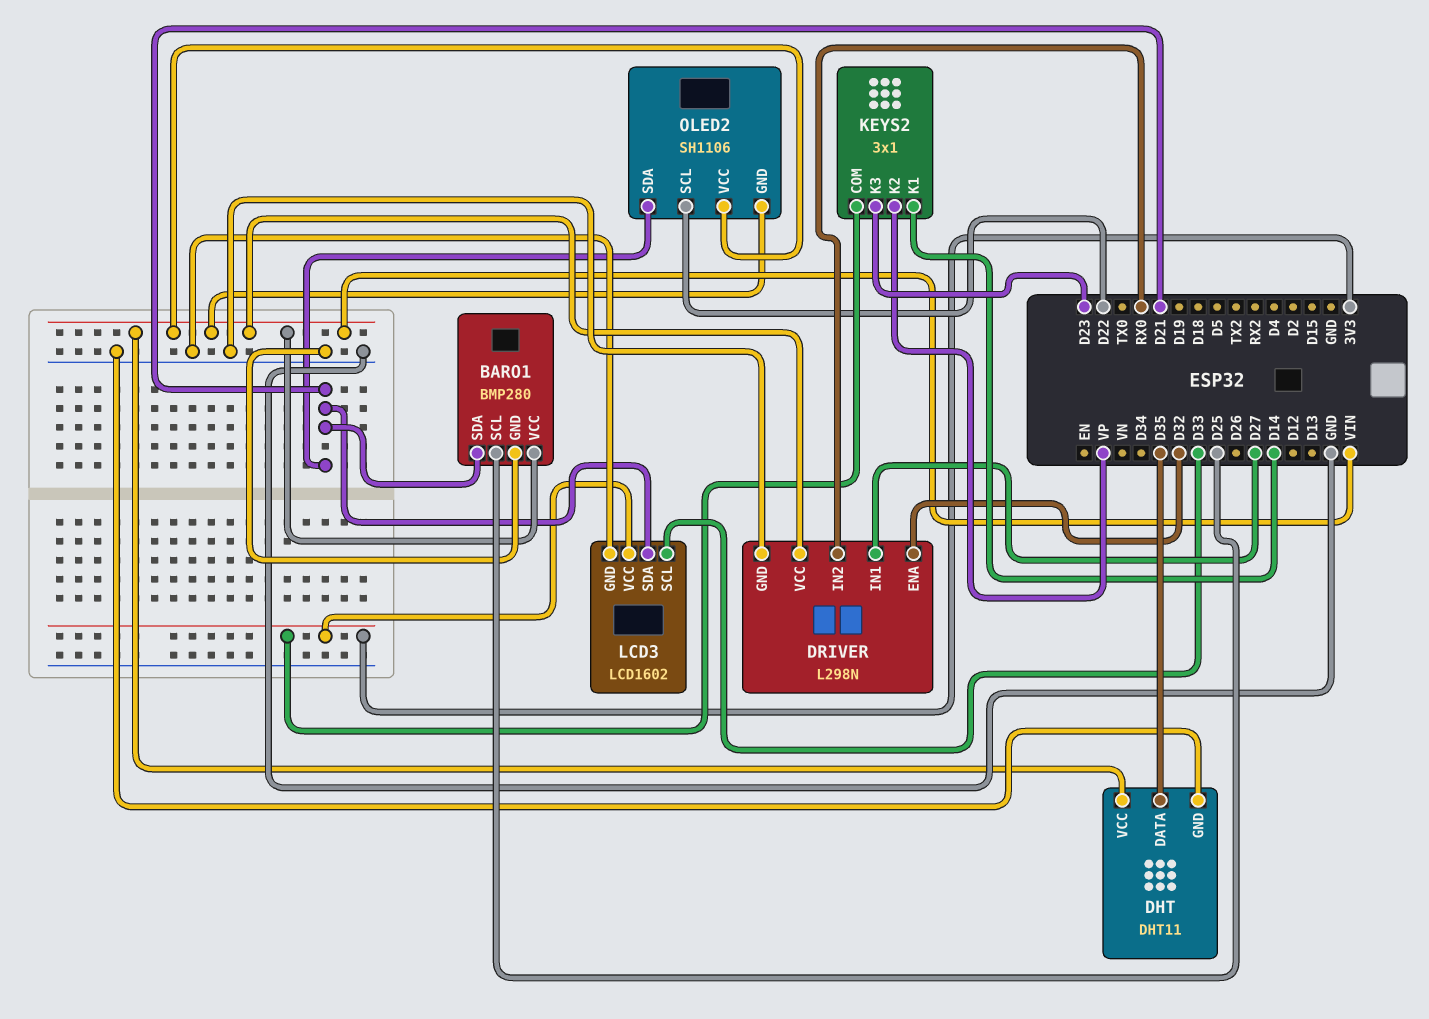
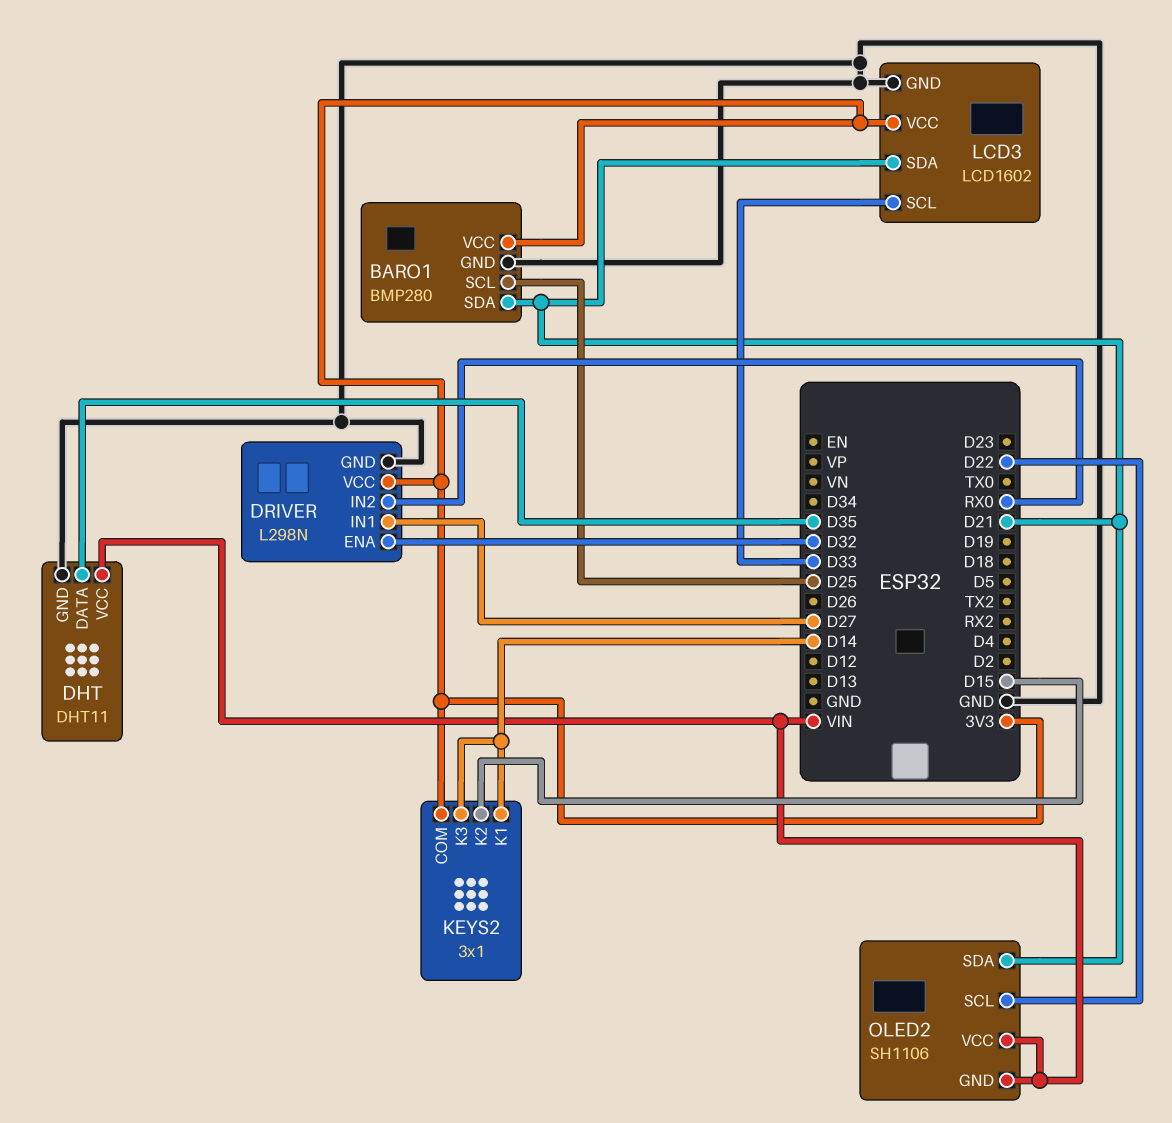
BARO1 pin VCC: VIN -> 3V3
DRIVER pin VCC: VIN -> 3V3
KEYS2 pin K2: VP -> D15
KEYS2 pin K3: D23 -> D14

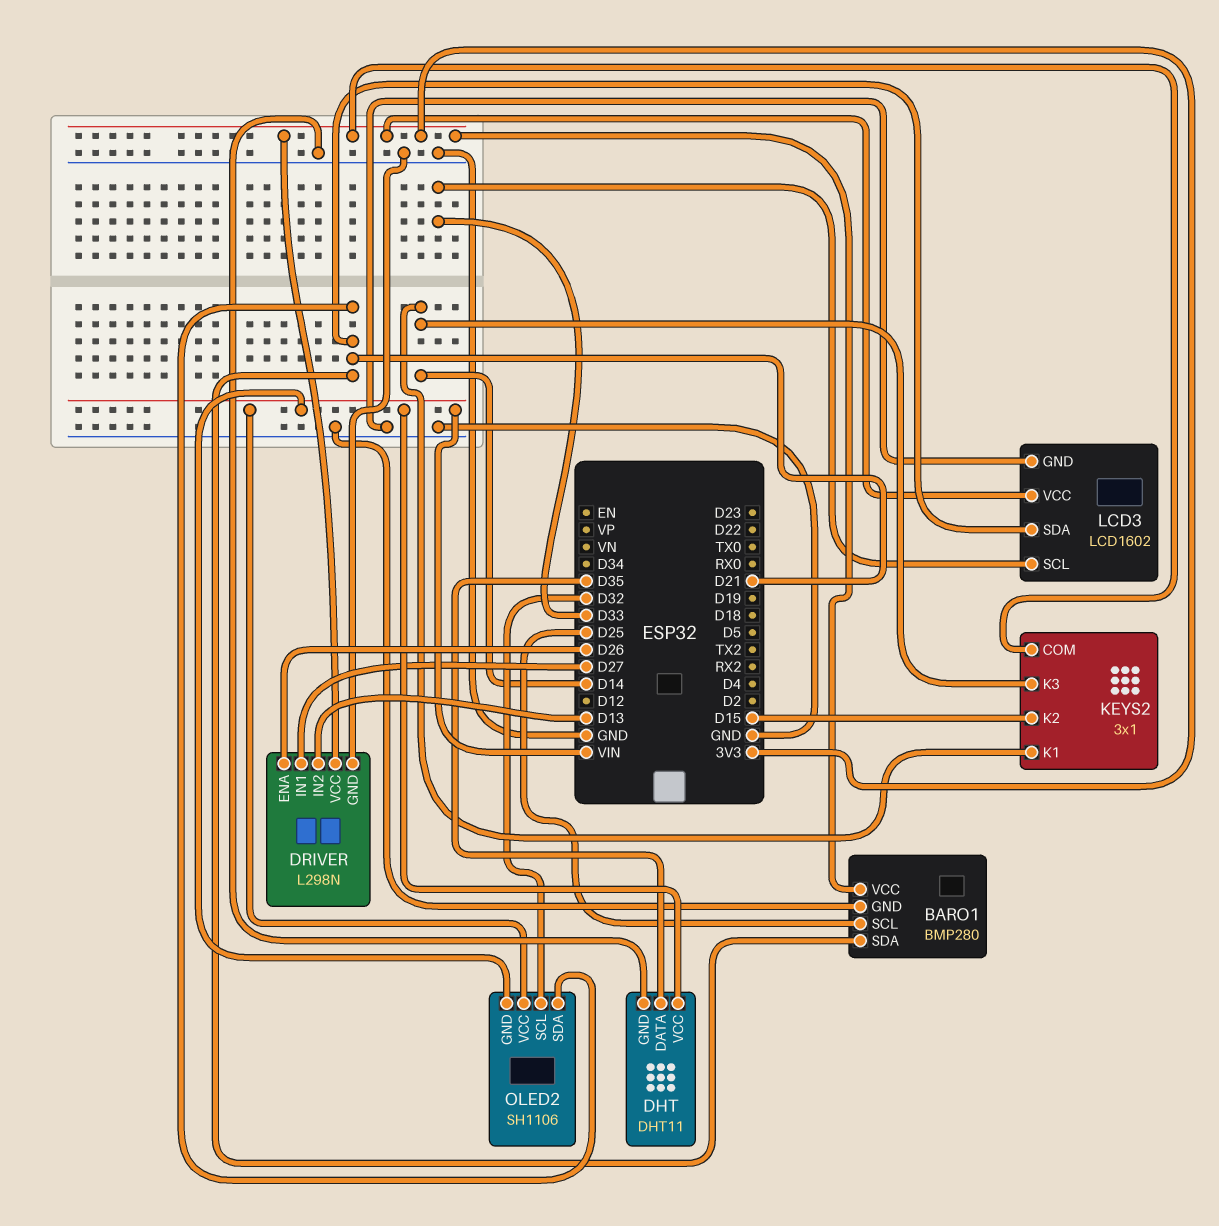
DRIVER pin ENA: D32 -> D26
DRIVER pin IN2: RX0 -> D13
OLED2 pin SCL: D22 -> D32

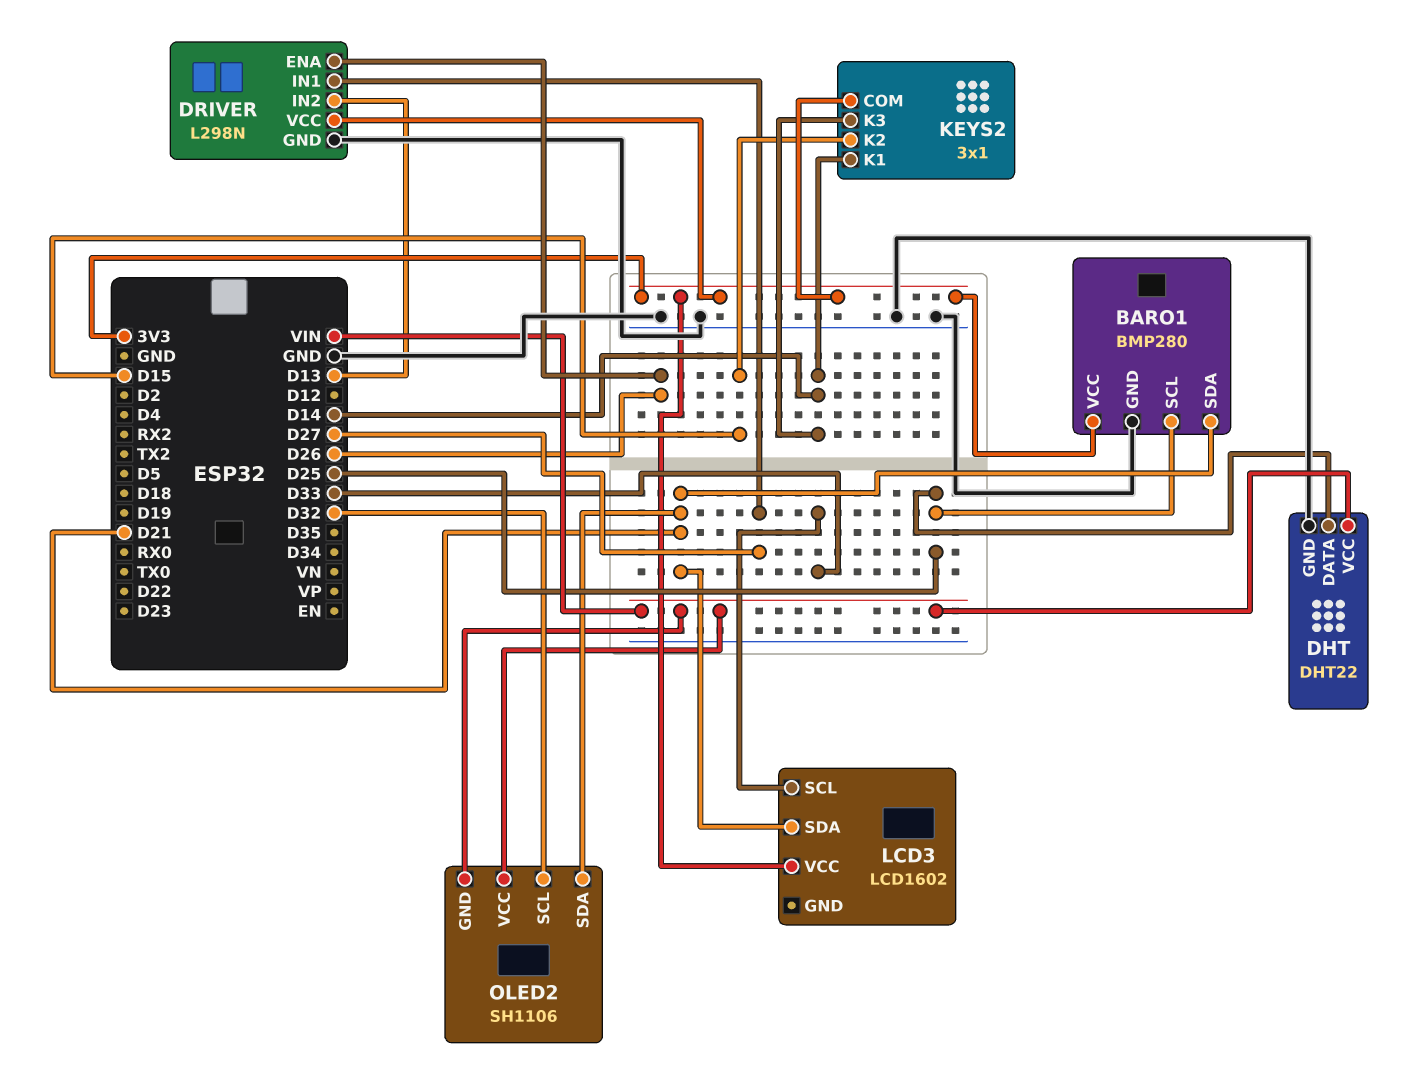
DHT: DHT11 -> DHT22
DHT pin DATA: D35 -> D25
LCD3 pin GND: GND -> none

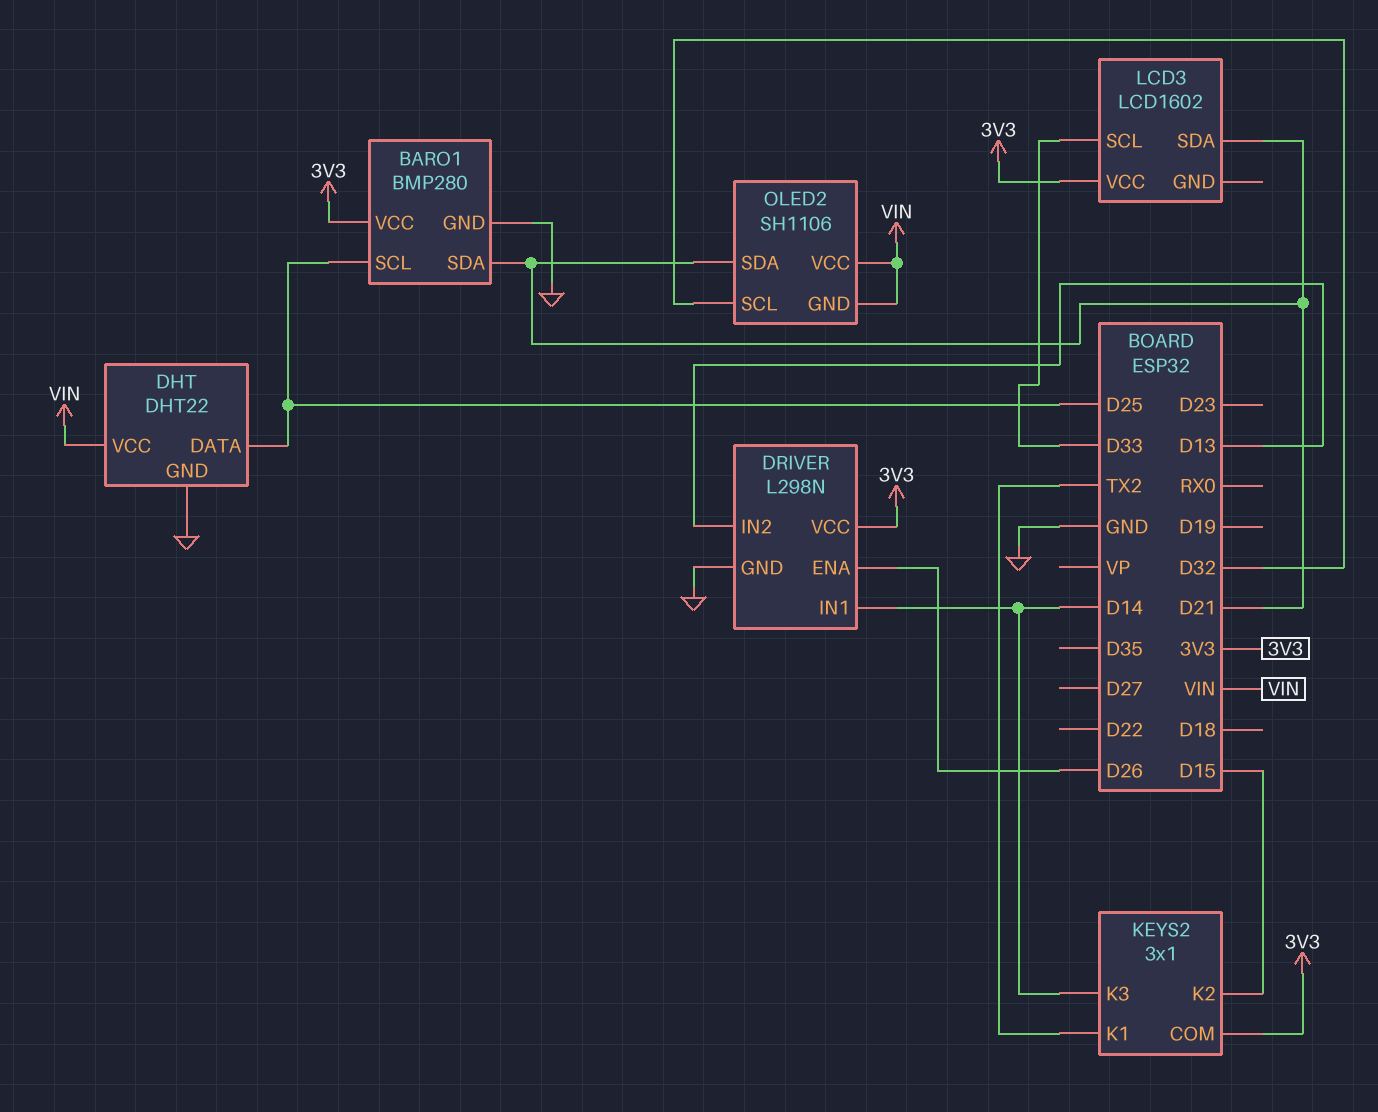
DRIVER pin IN1: D27 -> D14
KEYS2 pin K1: D14 -> TX2

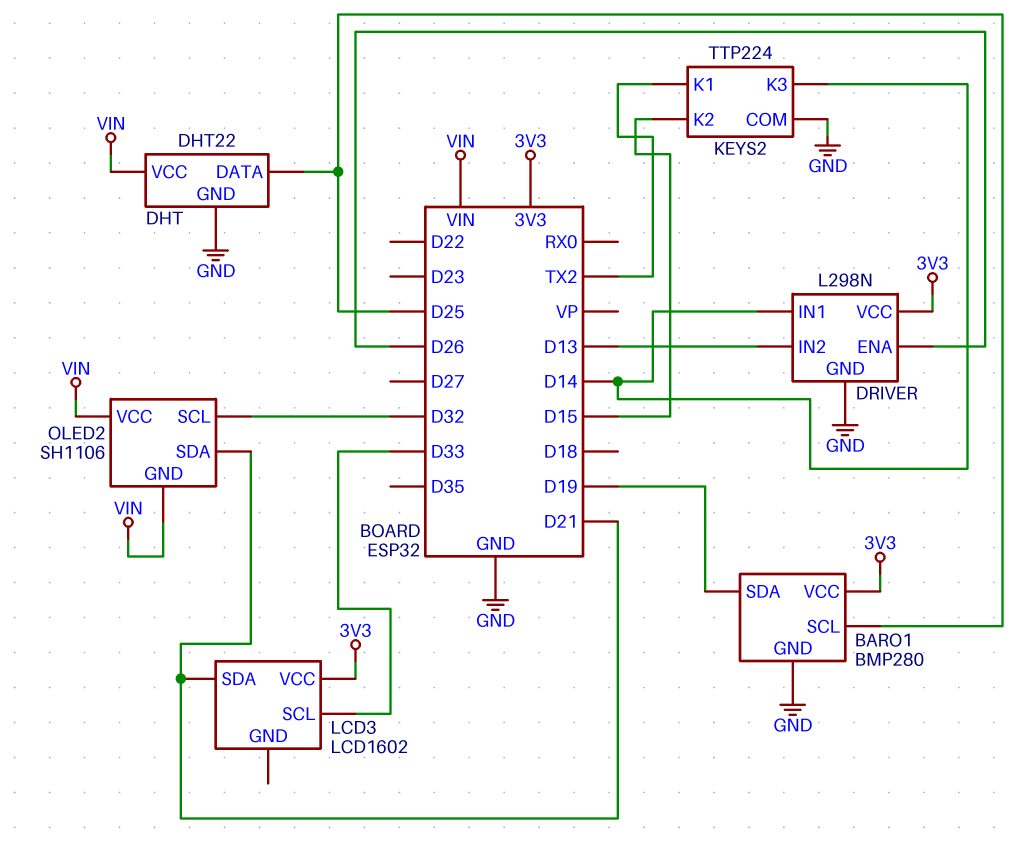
BARO1 pin SDA: D21 -> D19
KEYS2: 3x1 -> TTP224
KEYS2 pin COM: 3V3 -> GND

